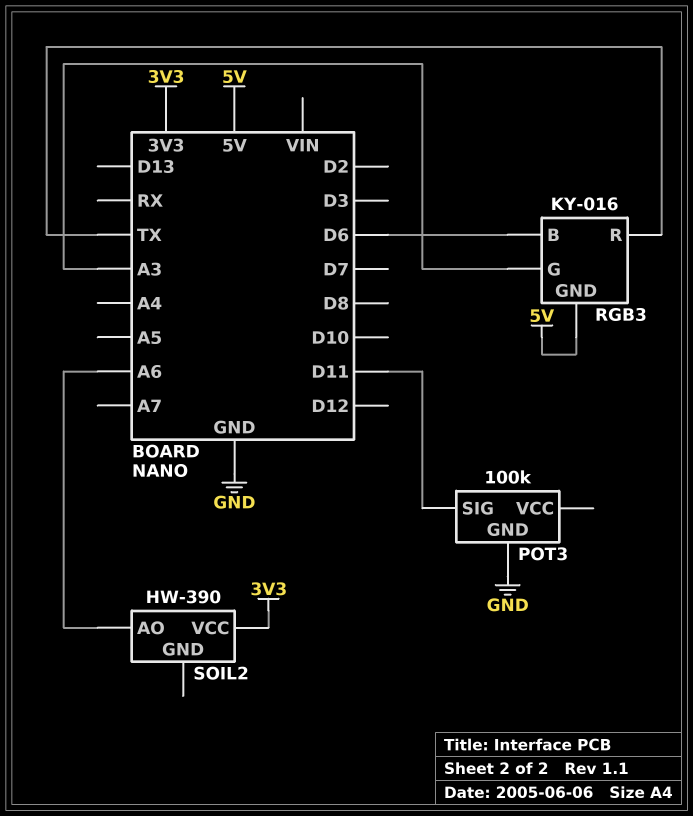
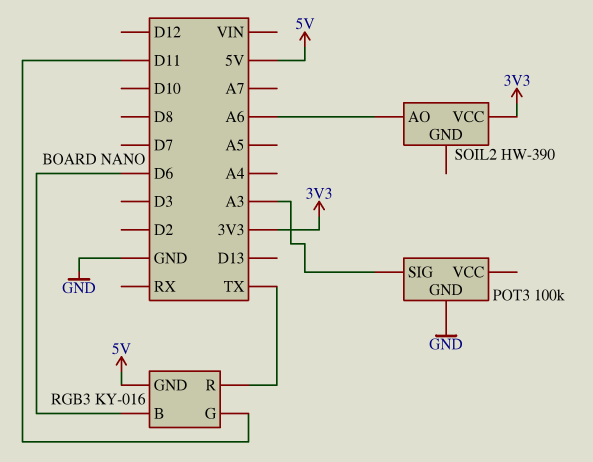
POT3 pin SIG: D11 -> A3
RGB3 pin G: A3 -> D11

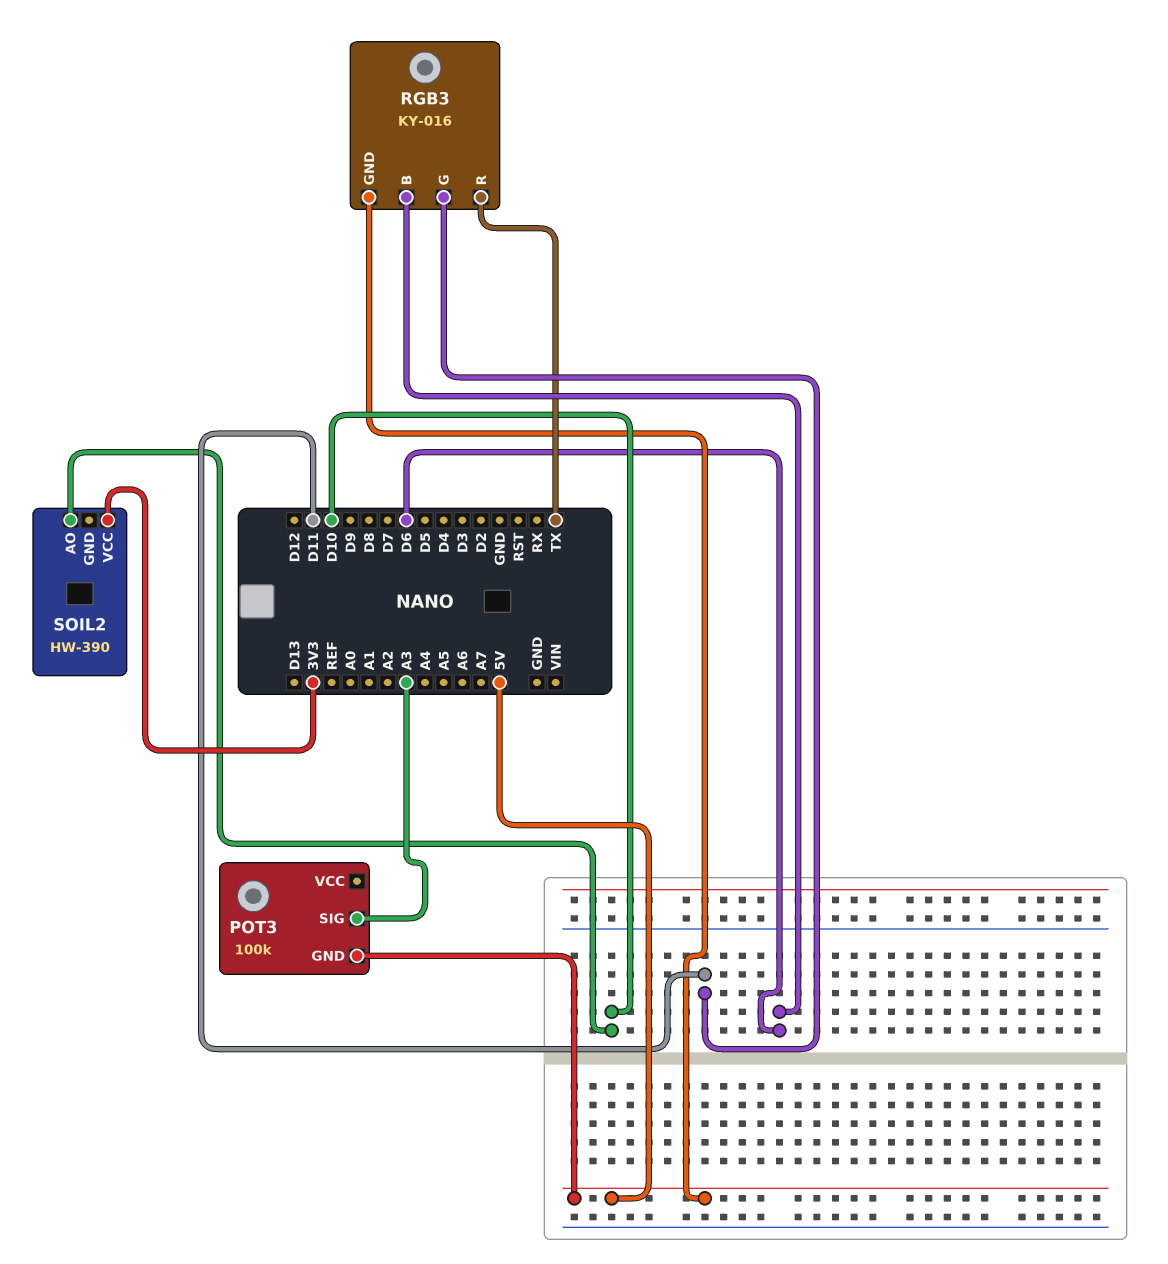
POT3 pin GND: GND -> 5V
SOIL2 pin AO: A6 -> D10

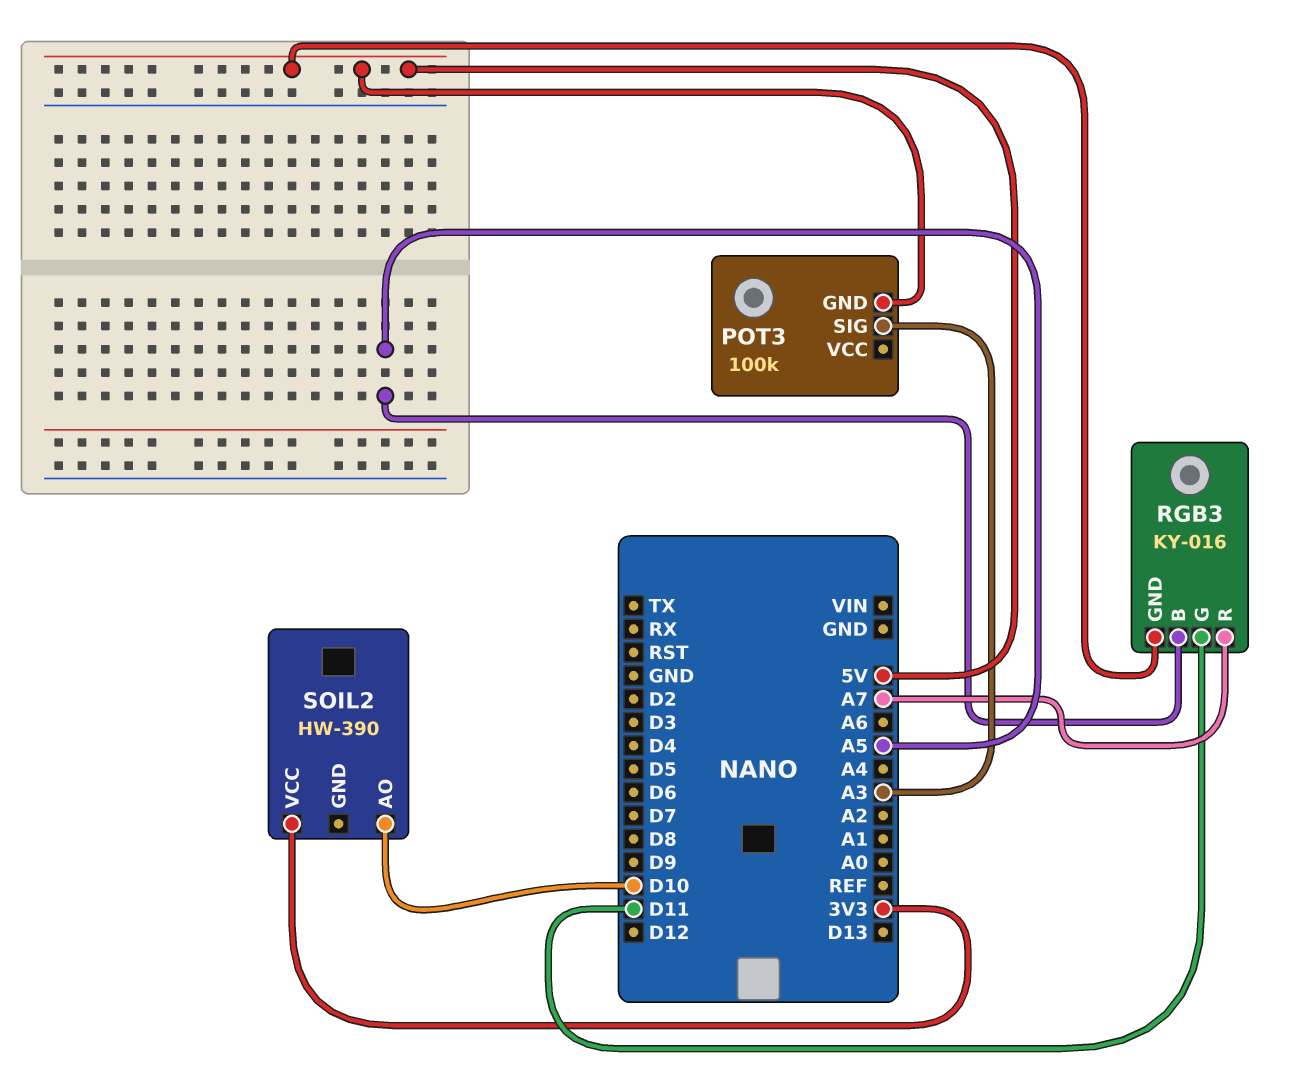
RGB3 pin B: D6 -> A5
RGB3 pin R: TX -> A7

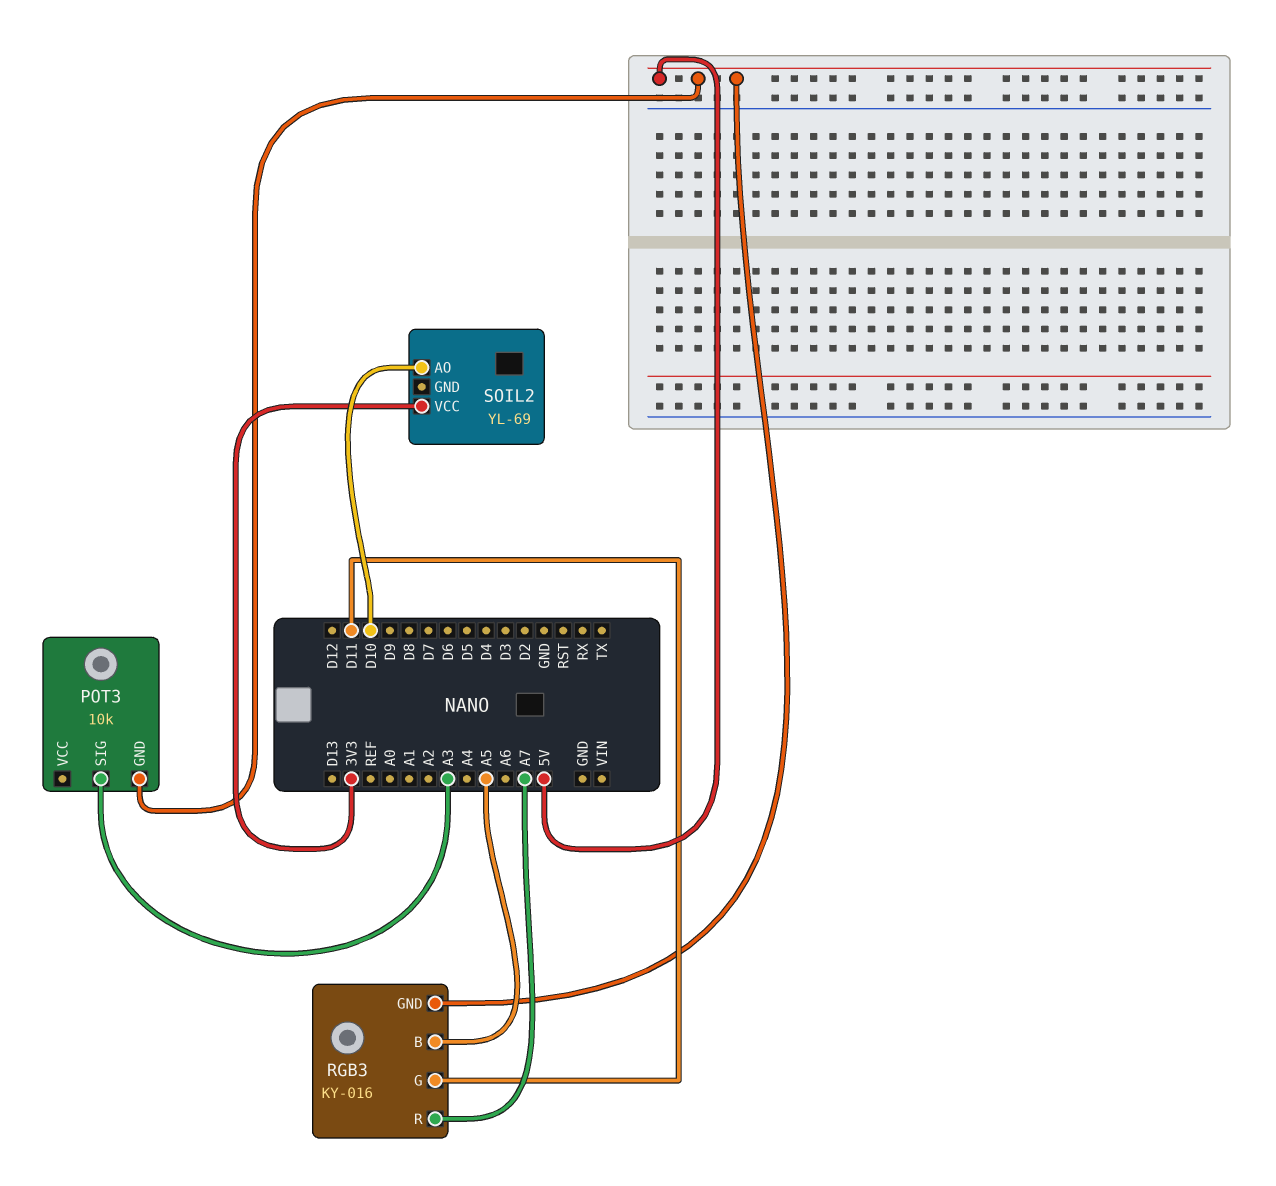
POT3: 100k -> 10k
SOIL2: HW-390 -> YL-69

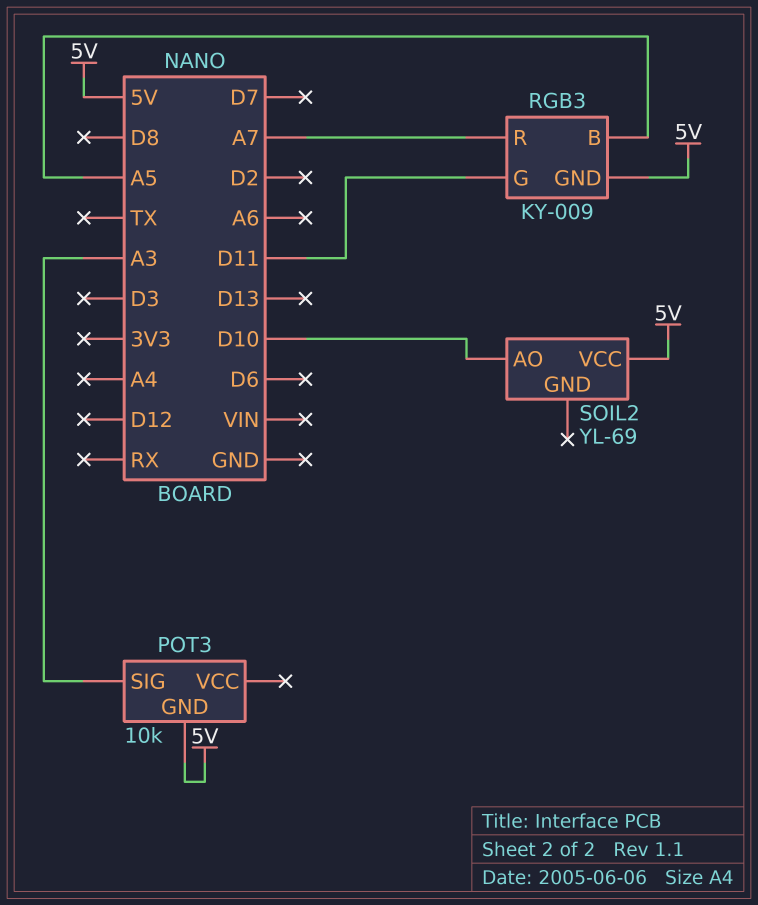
RGB3: KY-016 -> KY-009
SOIL2 pin VCC: 3V3 -> 5V

